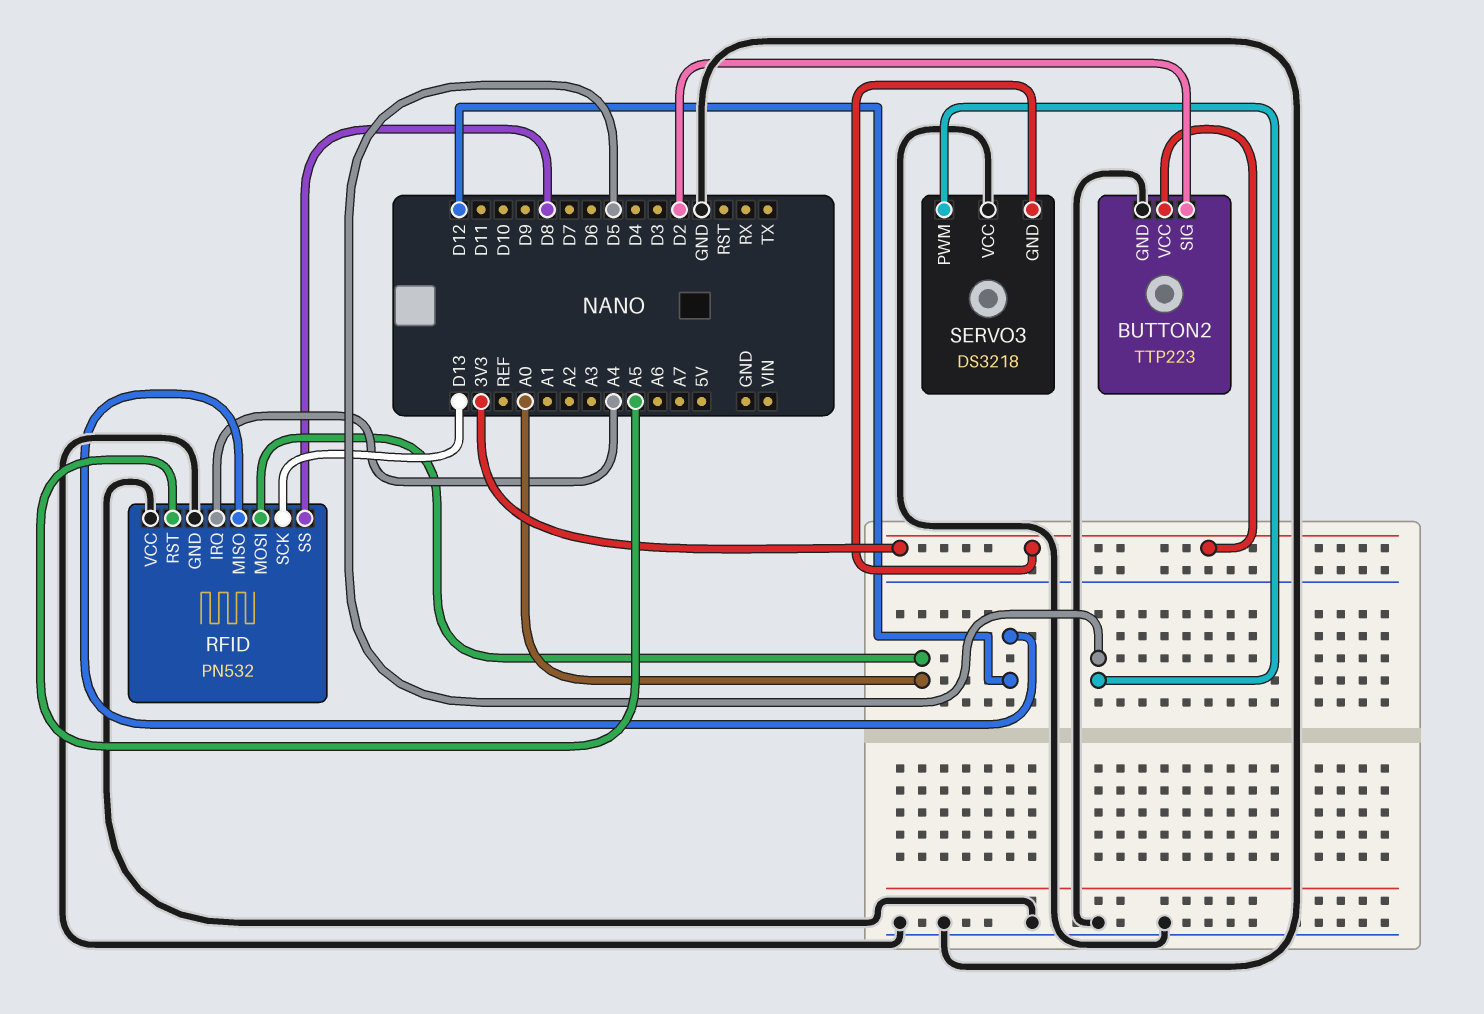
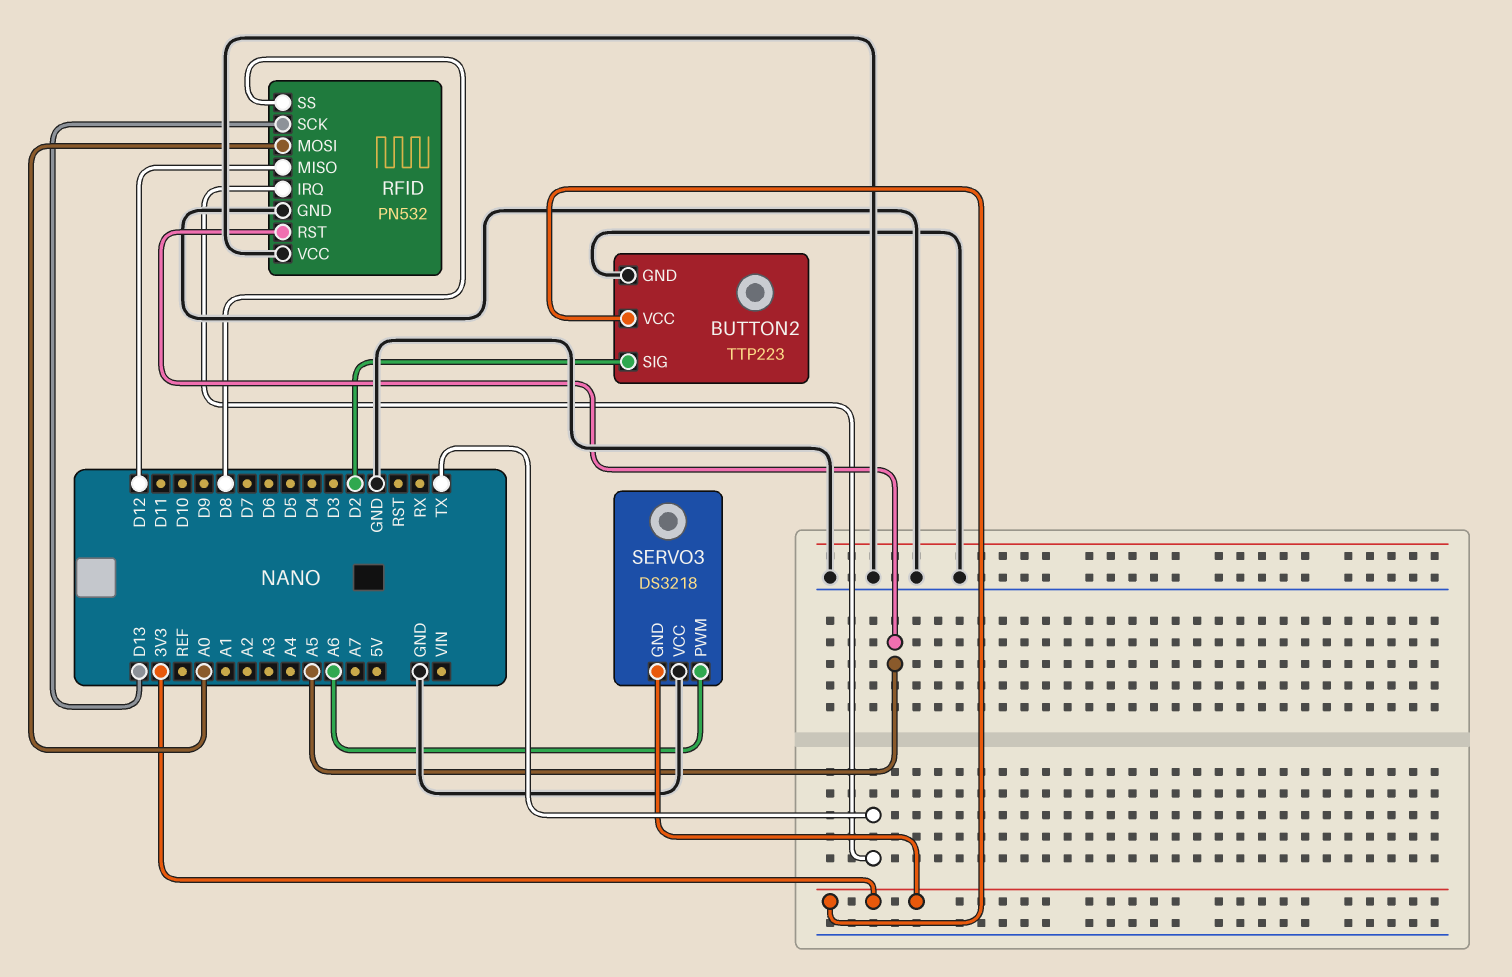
RFID pin IRQ: A4 -> TX
SERVO3 pin PWM: D5 -> A6

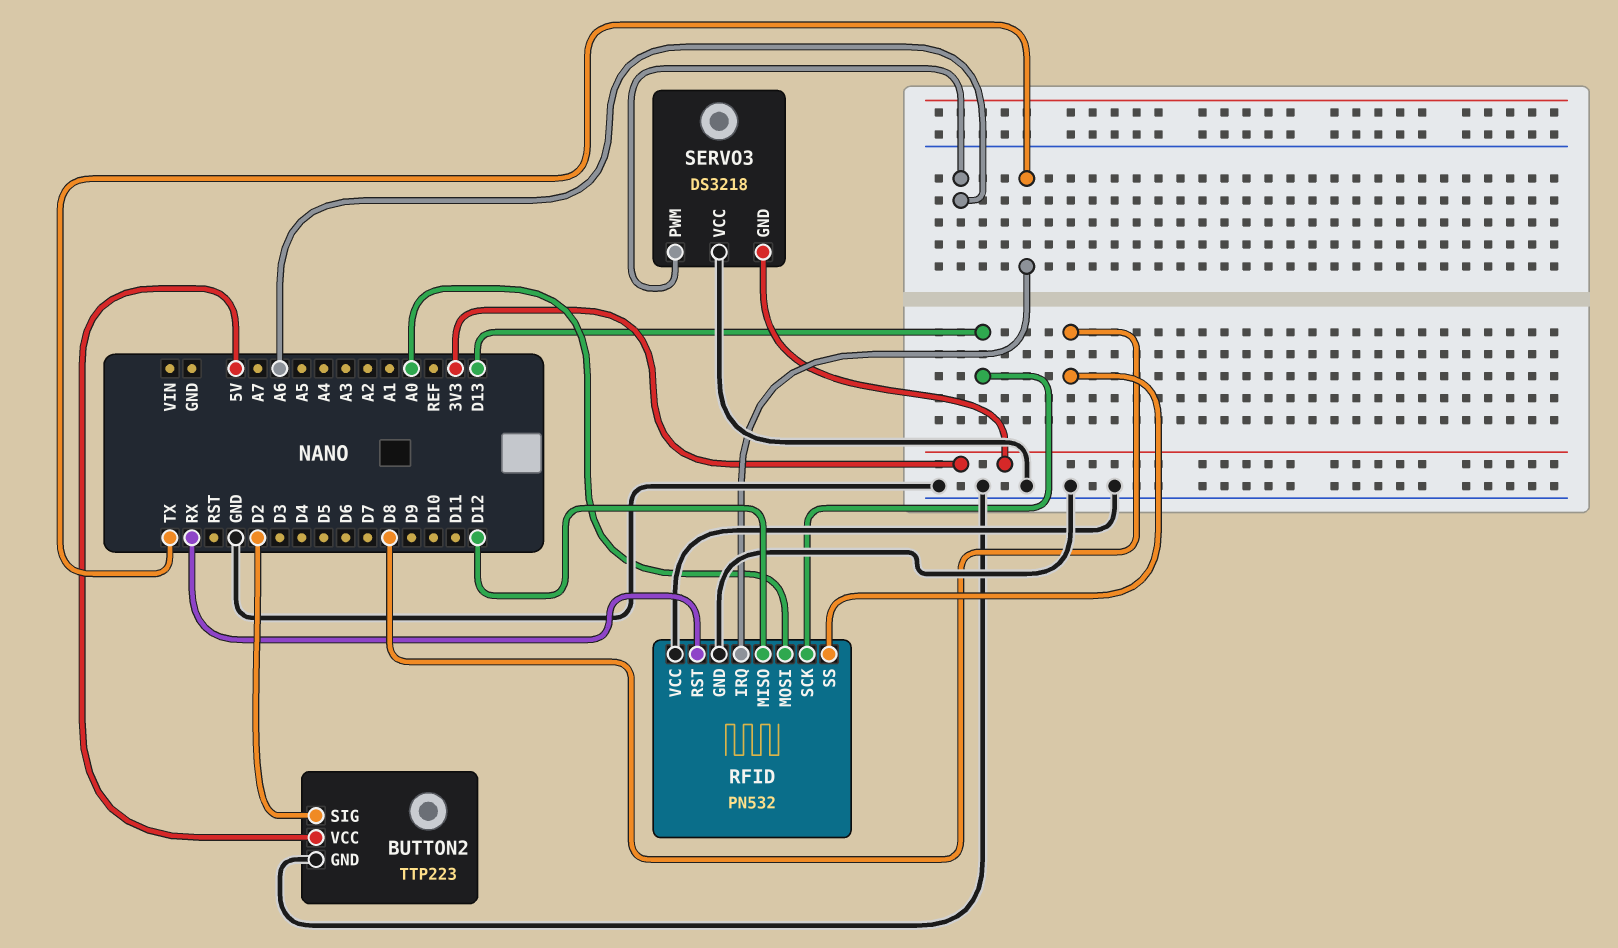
BUTTON2 pin VCC: 3V3 -> 5V
RFID pin RST: A5 -> RX

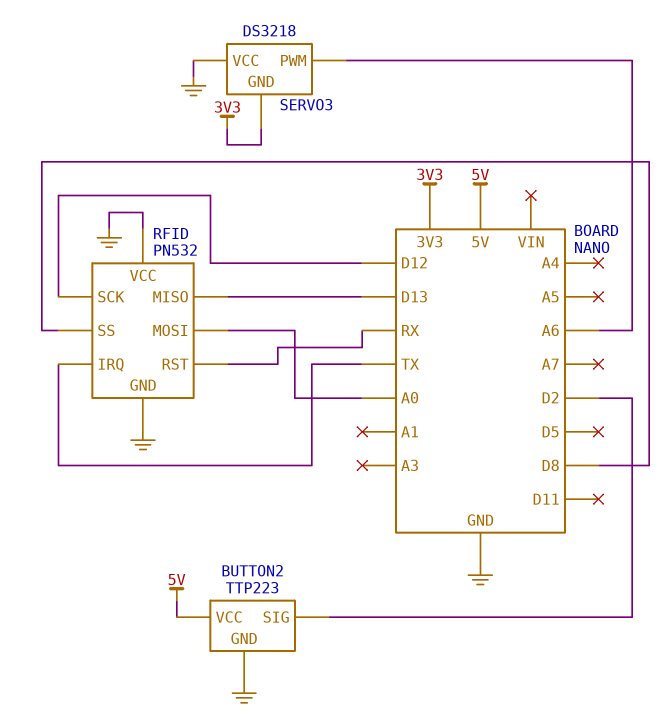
RFID pin MISO: D12 -> D13
RFID pin SCK: D13 -> D12

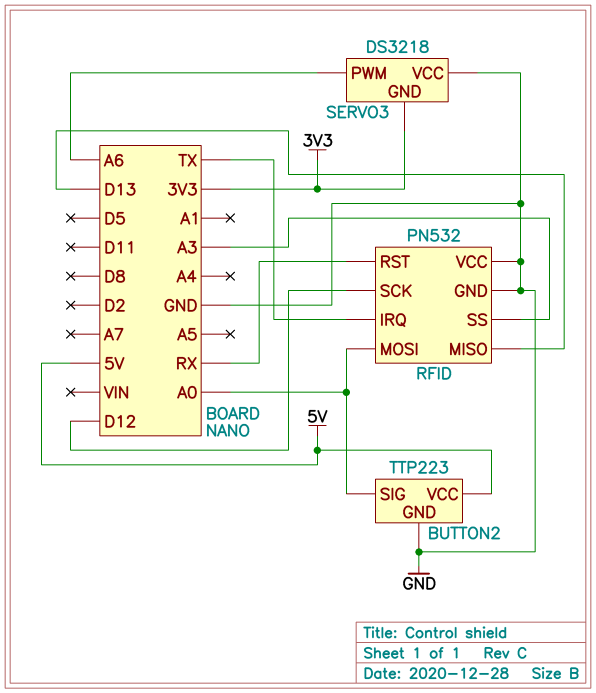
BUTTON2 pin SIG: D2 -> A0
RFID pin SS: D8 -> A3

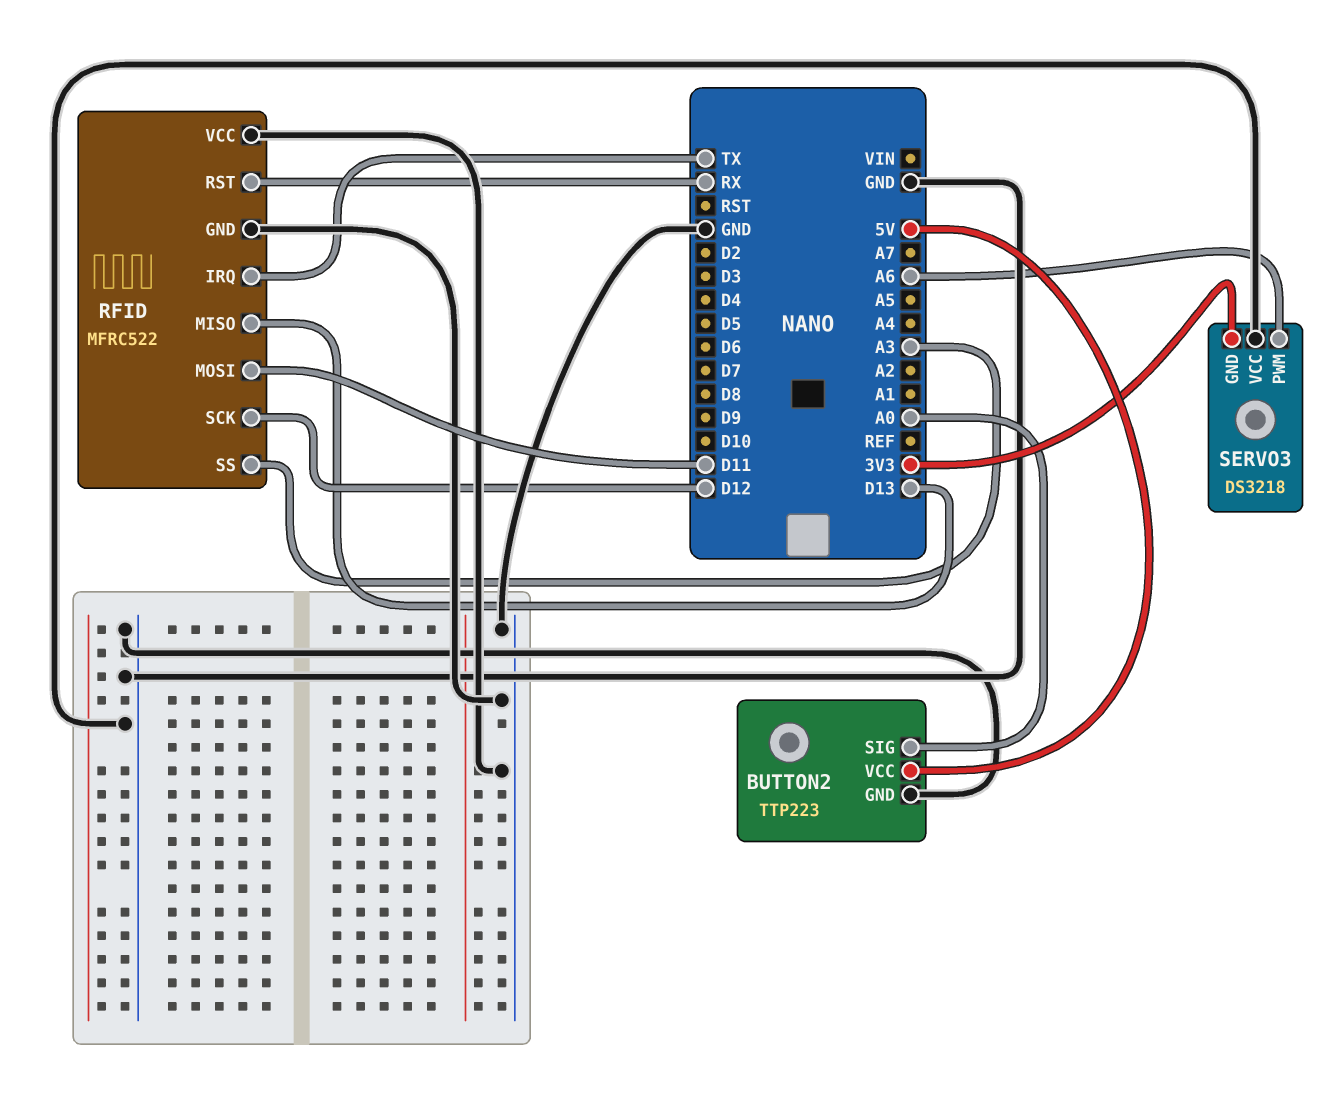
RFID: PN532 -> MFRC522
RFID pin MOSI: A0 -> D11

